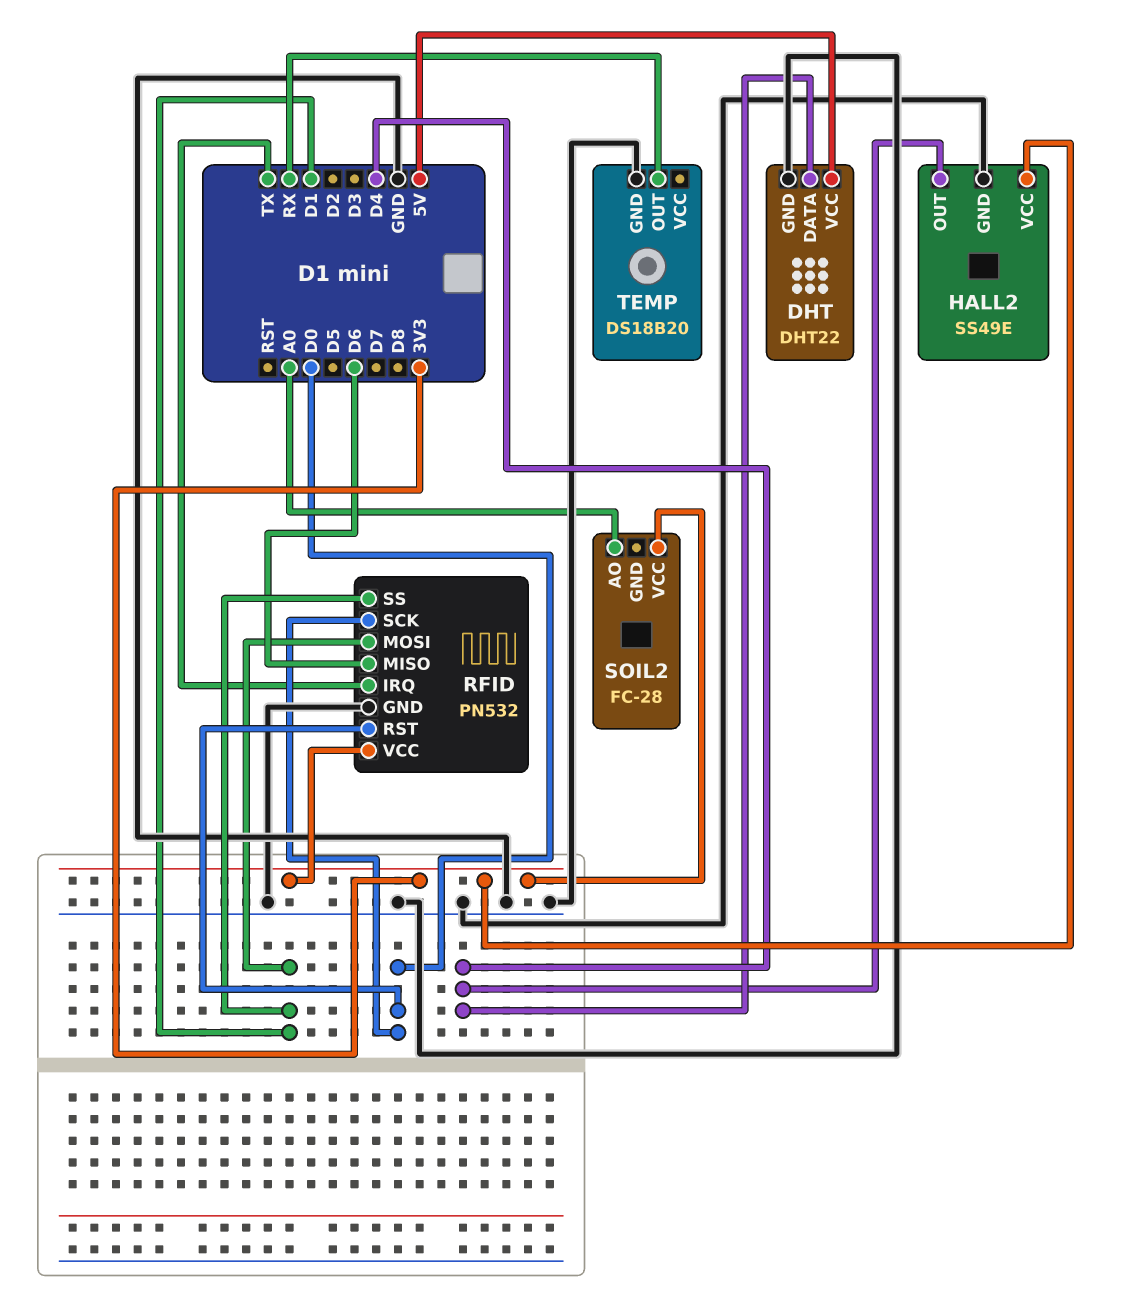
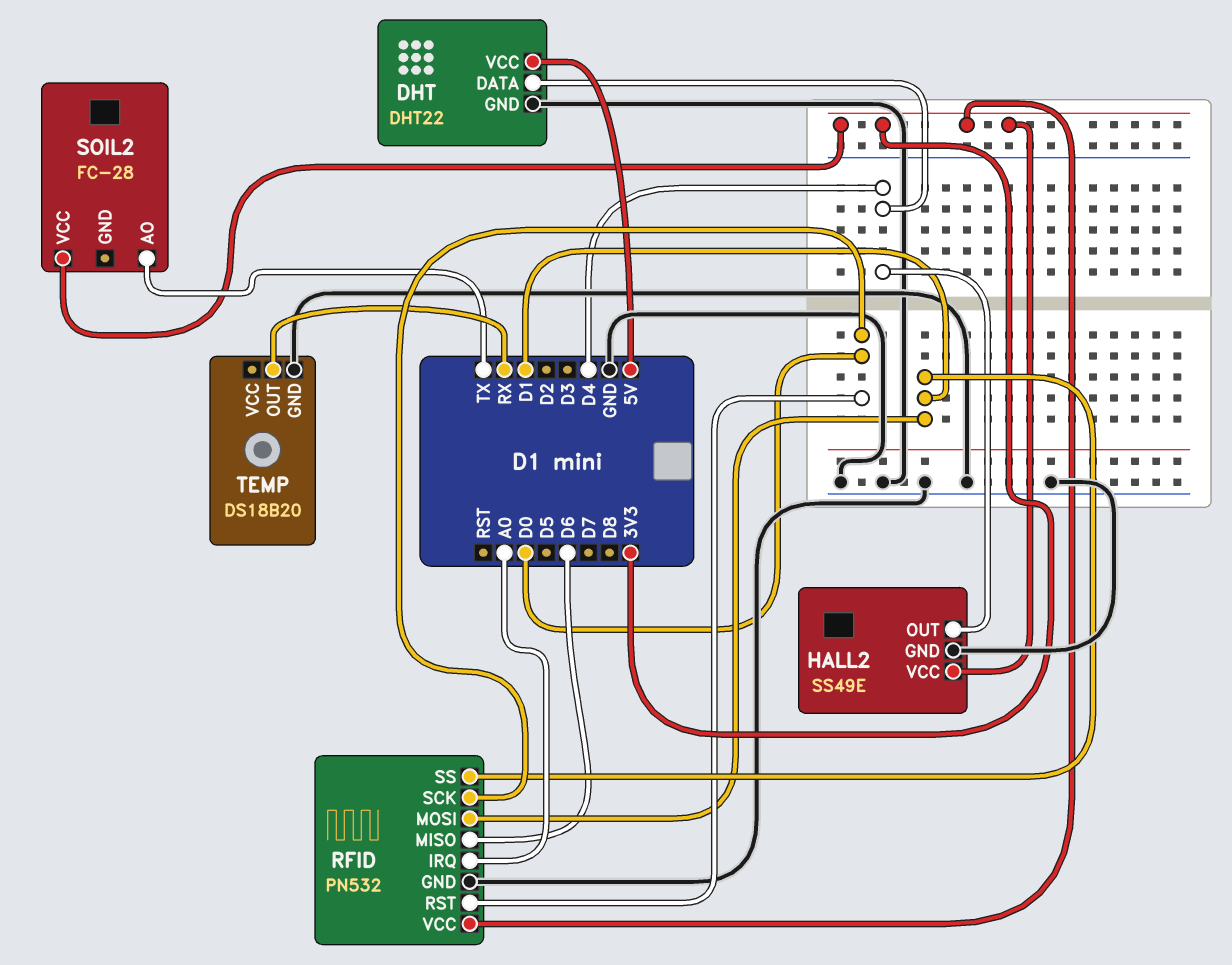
RFID pin IRQ: TX -> A0
SOIL2 pin AO: A0 -> TX

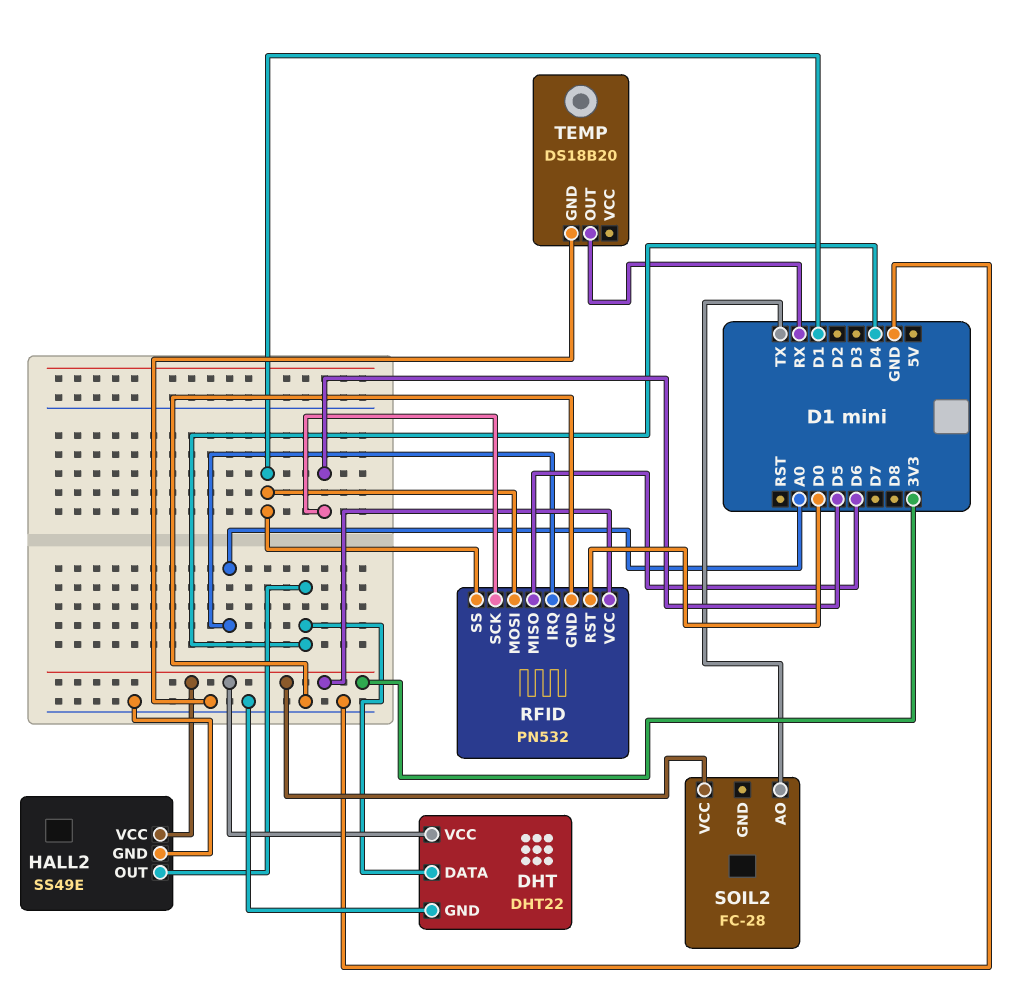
DHT pin VCC: 5V -> 3V3
RFID pin SCK: D0 -> D5

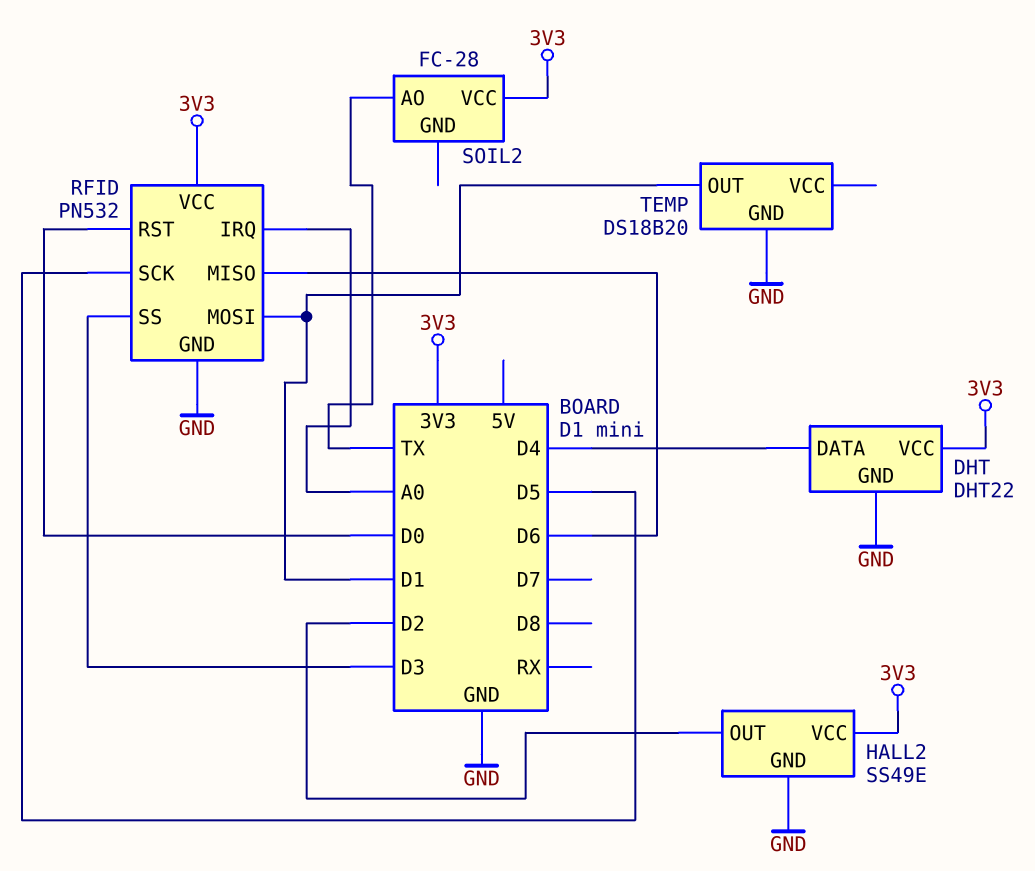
HALL2 pin OUT: D4 -> D2
RFID pin SS: D1 -> D3
TEMP pin OUT: RX -> D1

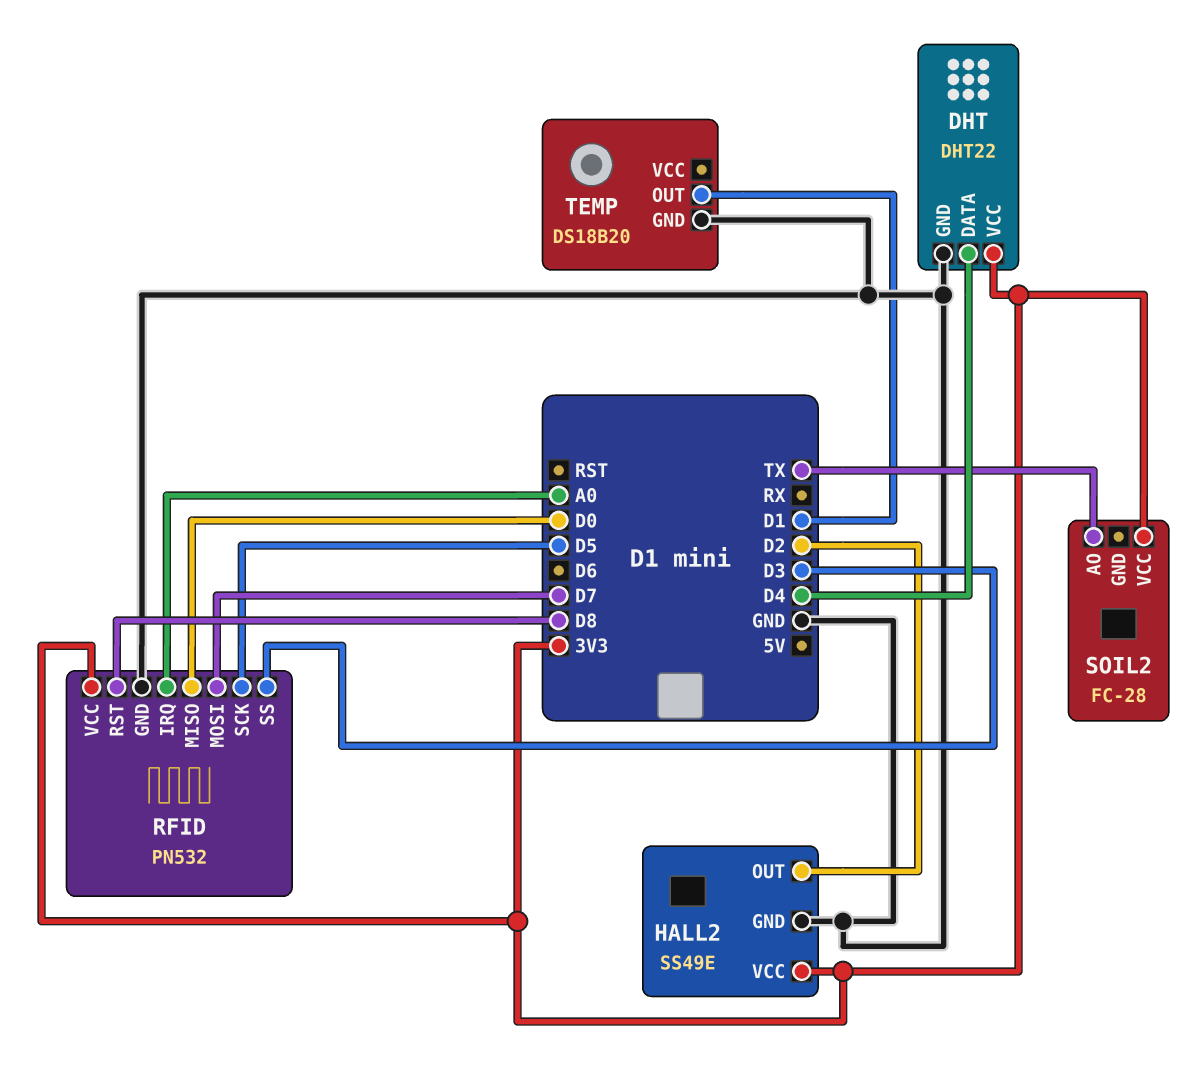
RFID pin MISO: D6 -> D0
RFID pin MOSI: D1 -> D7
RFID pin RST: D0 -> D8

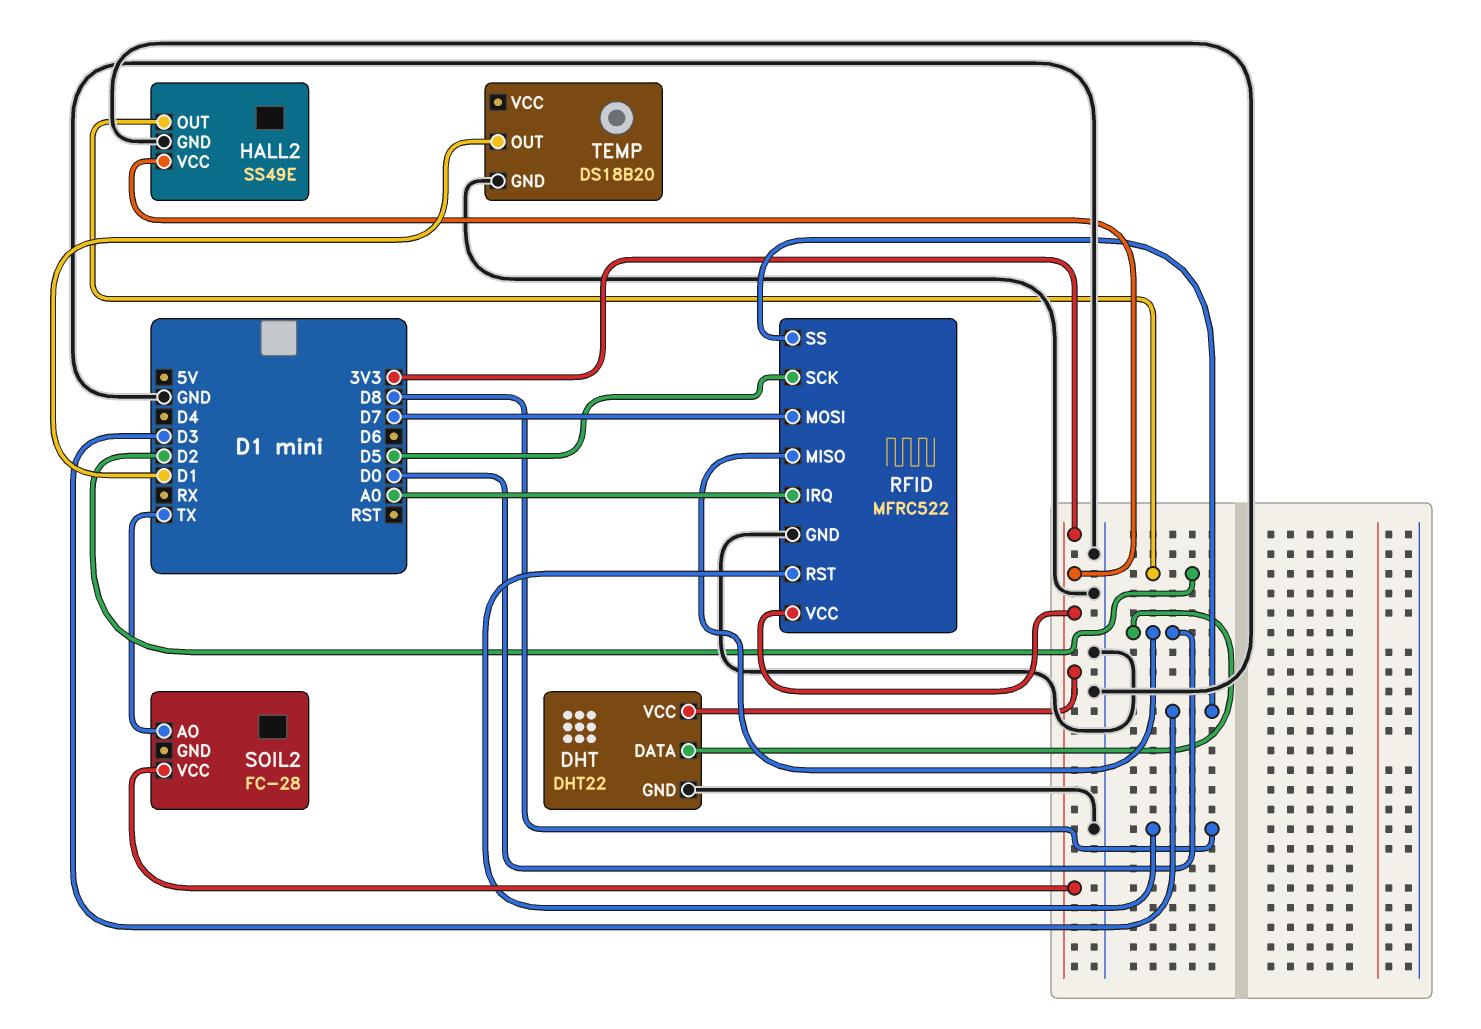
DHT pin DATA: D4 -> D0
RFID: PN532 -> MFRC522

